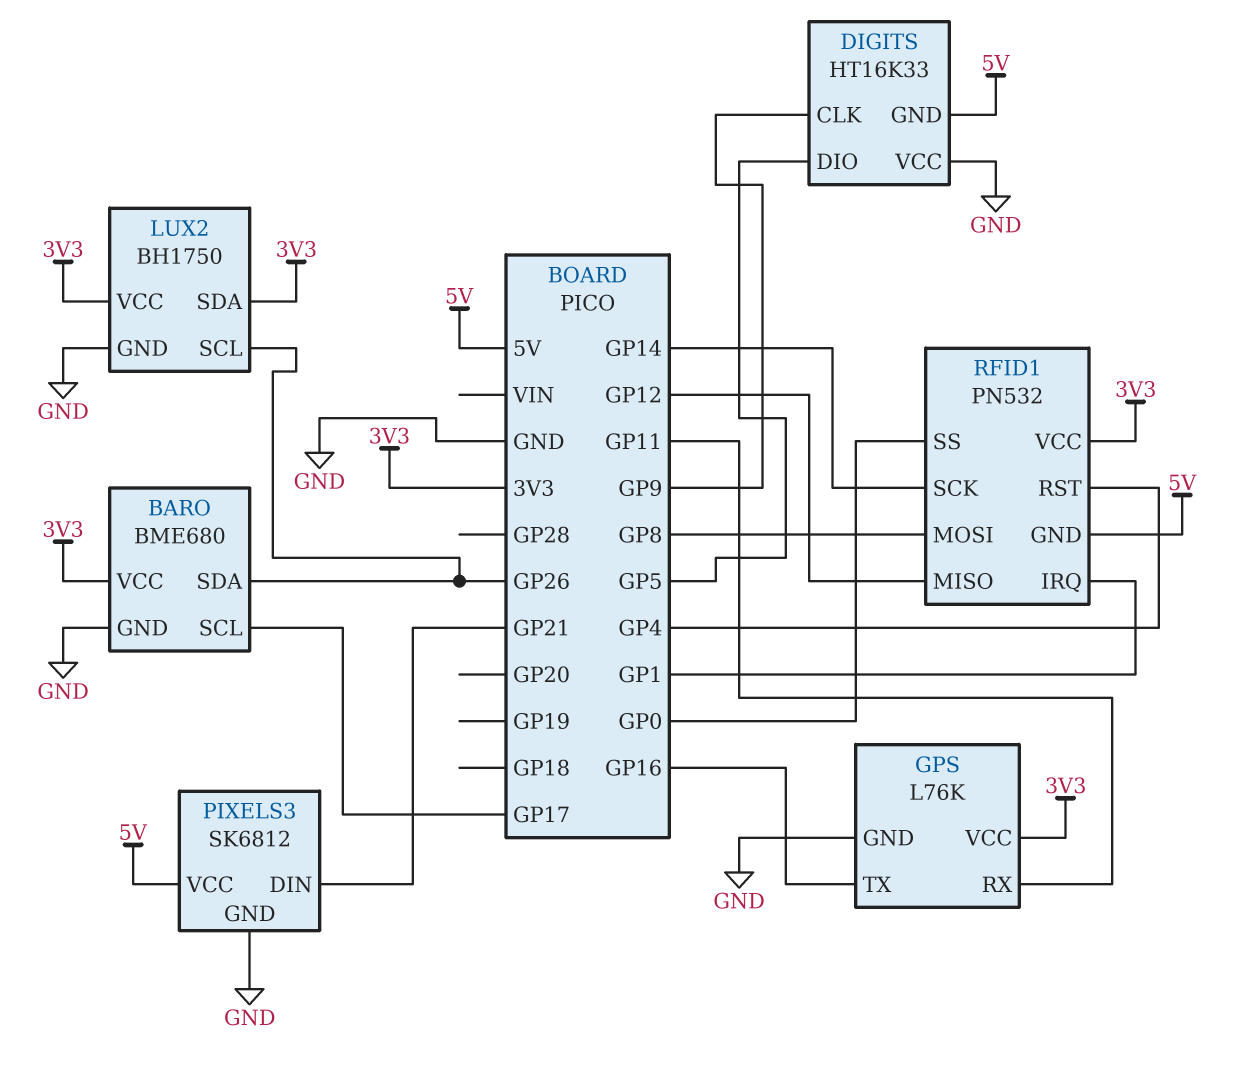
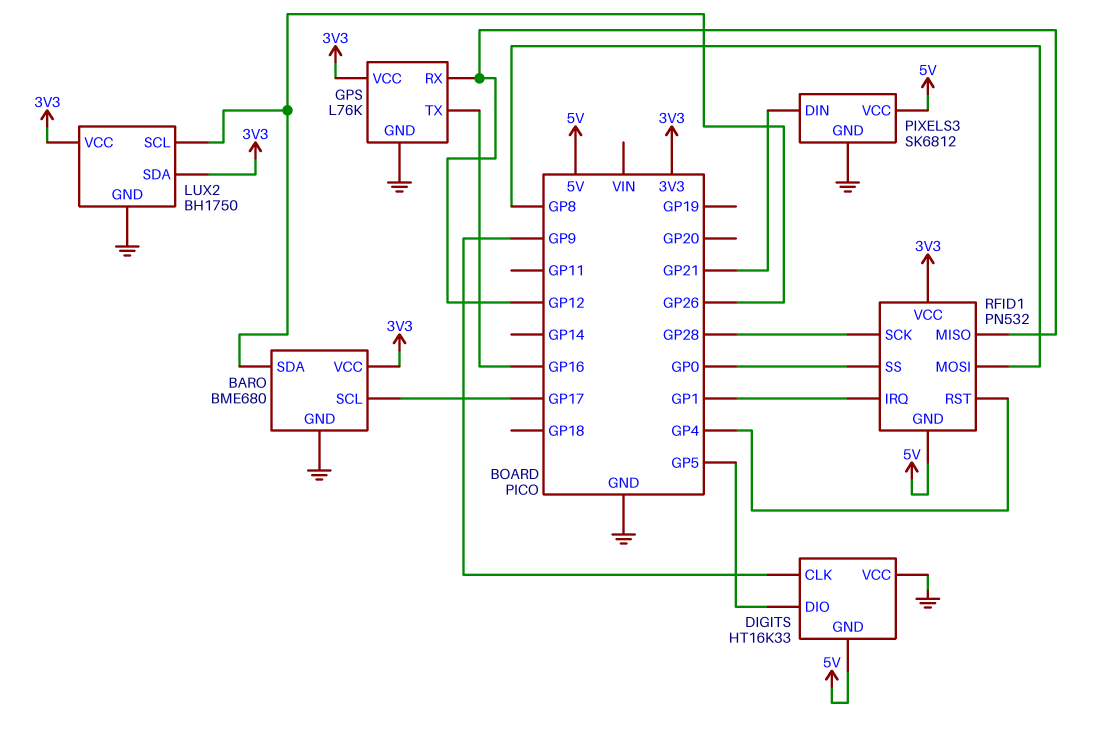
GPS pin RX: GP11 -> GP12
RFID1 pin SCK: GP14 -> GP28

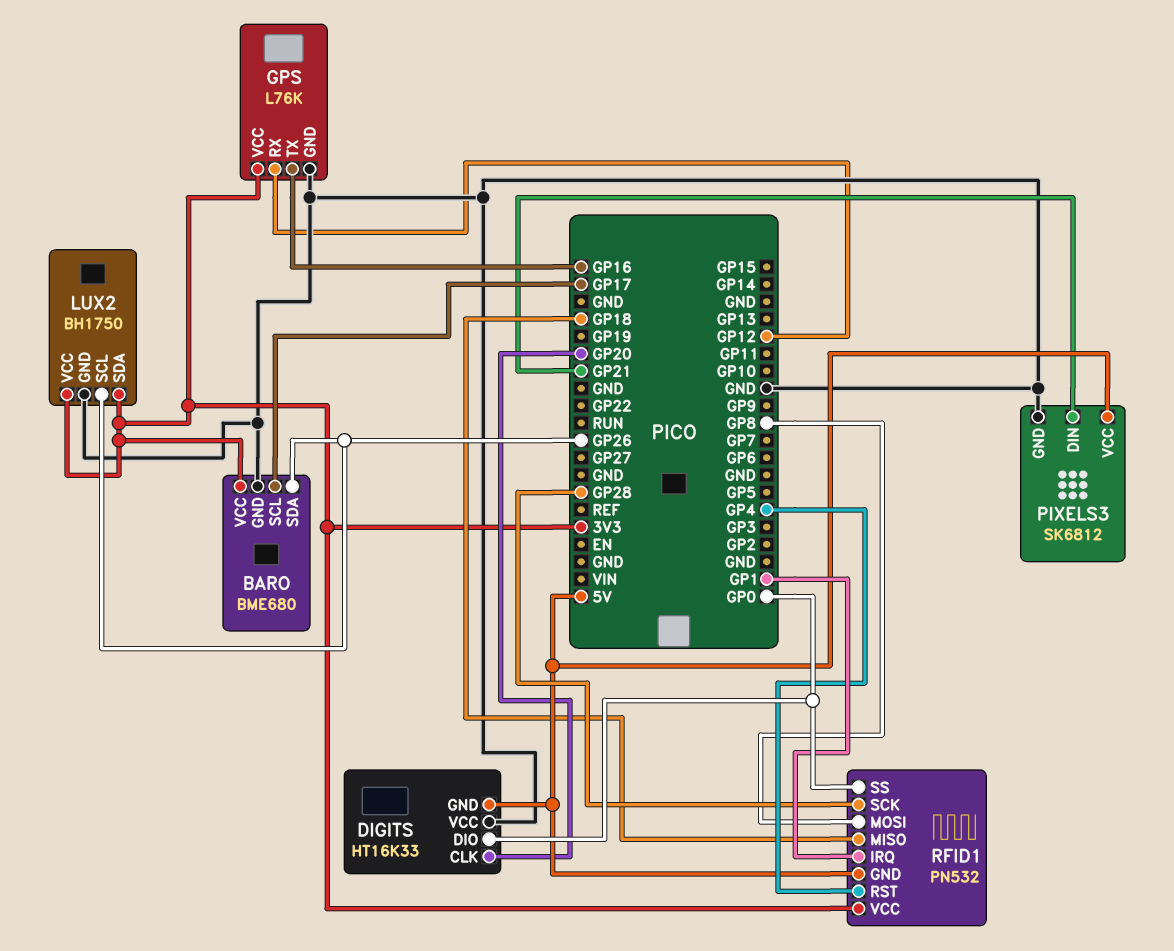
DIGITS pin CLK: GP9 -> GP20
DIGITS pin DIO: GP5 -> GP0
RFID1 pin MISO: GP12 -> GP18

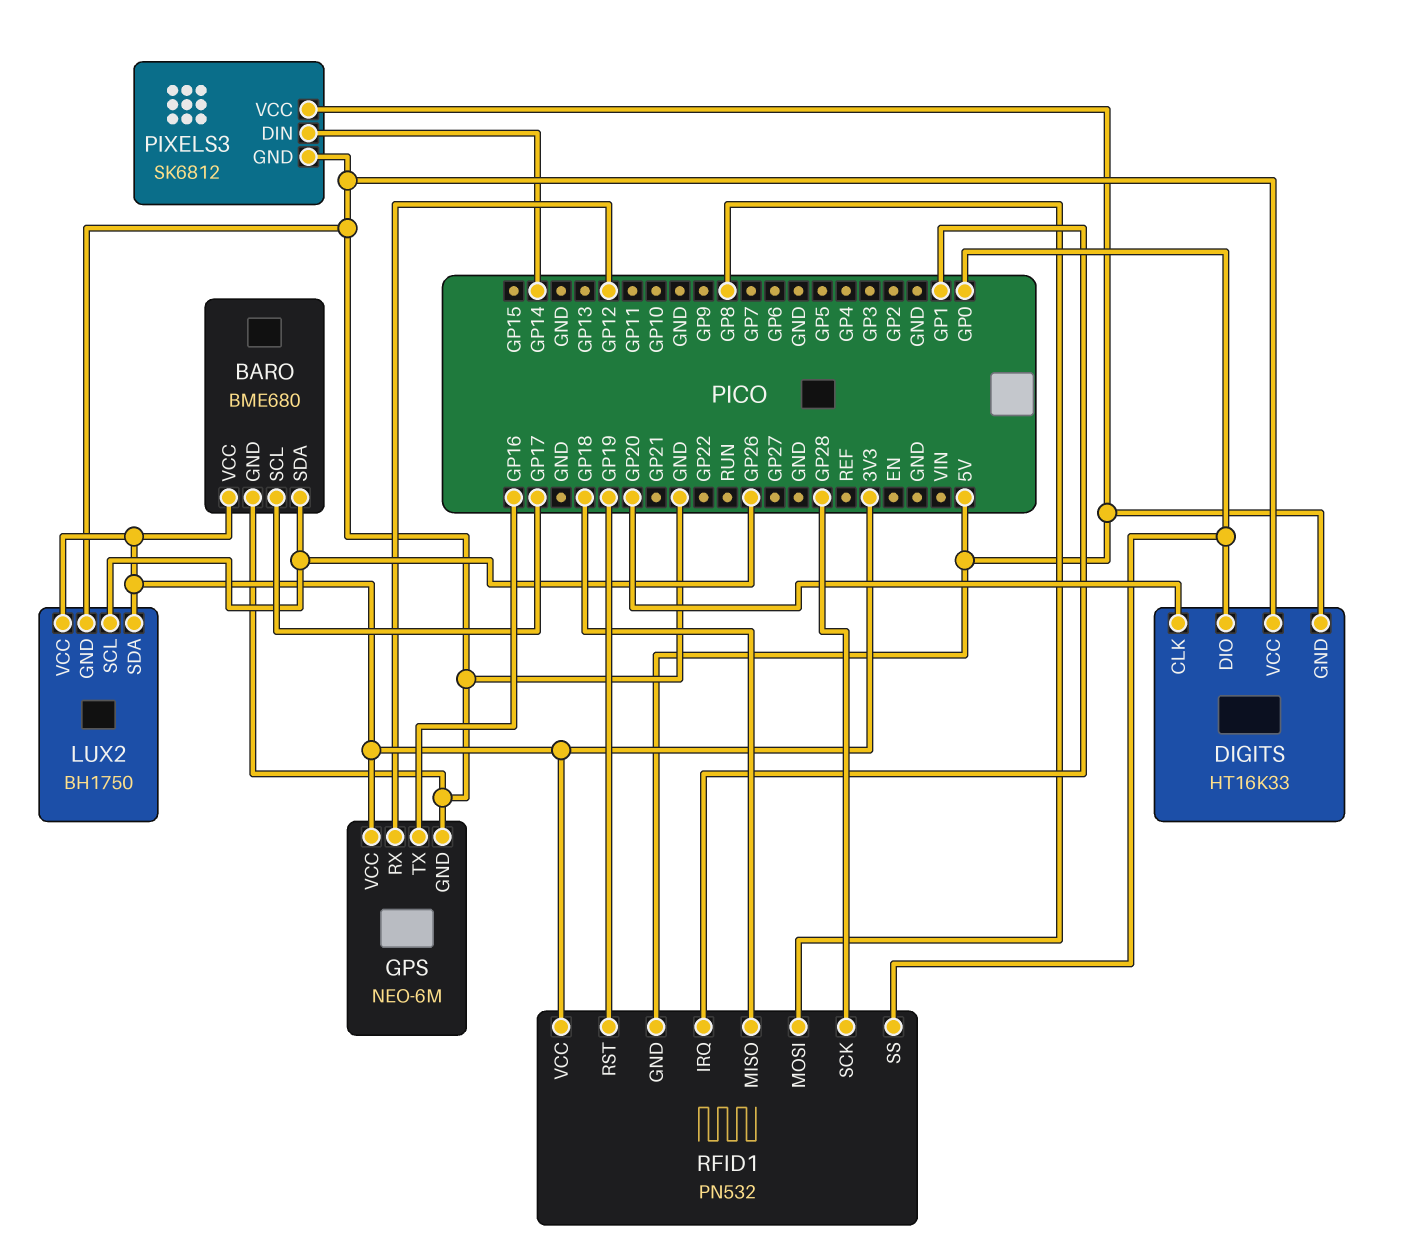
GPS: L76K -> NEO-6M
PIXELS3 pin DIN: GP21 -> GP14
RFID1 pin RST: GP4 -> GP19

